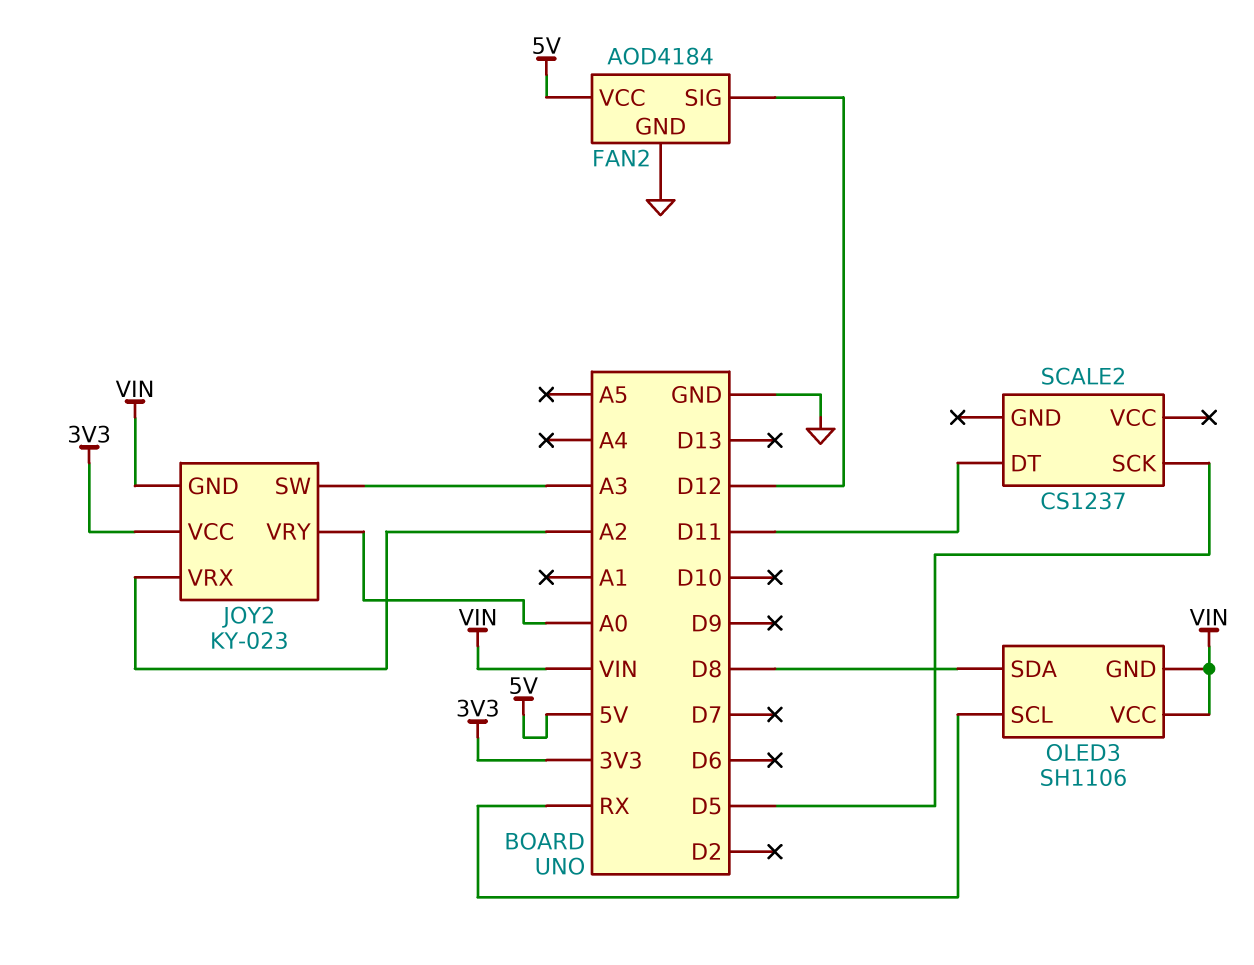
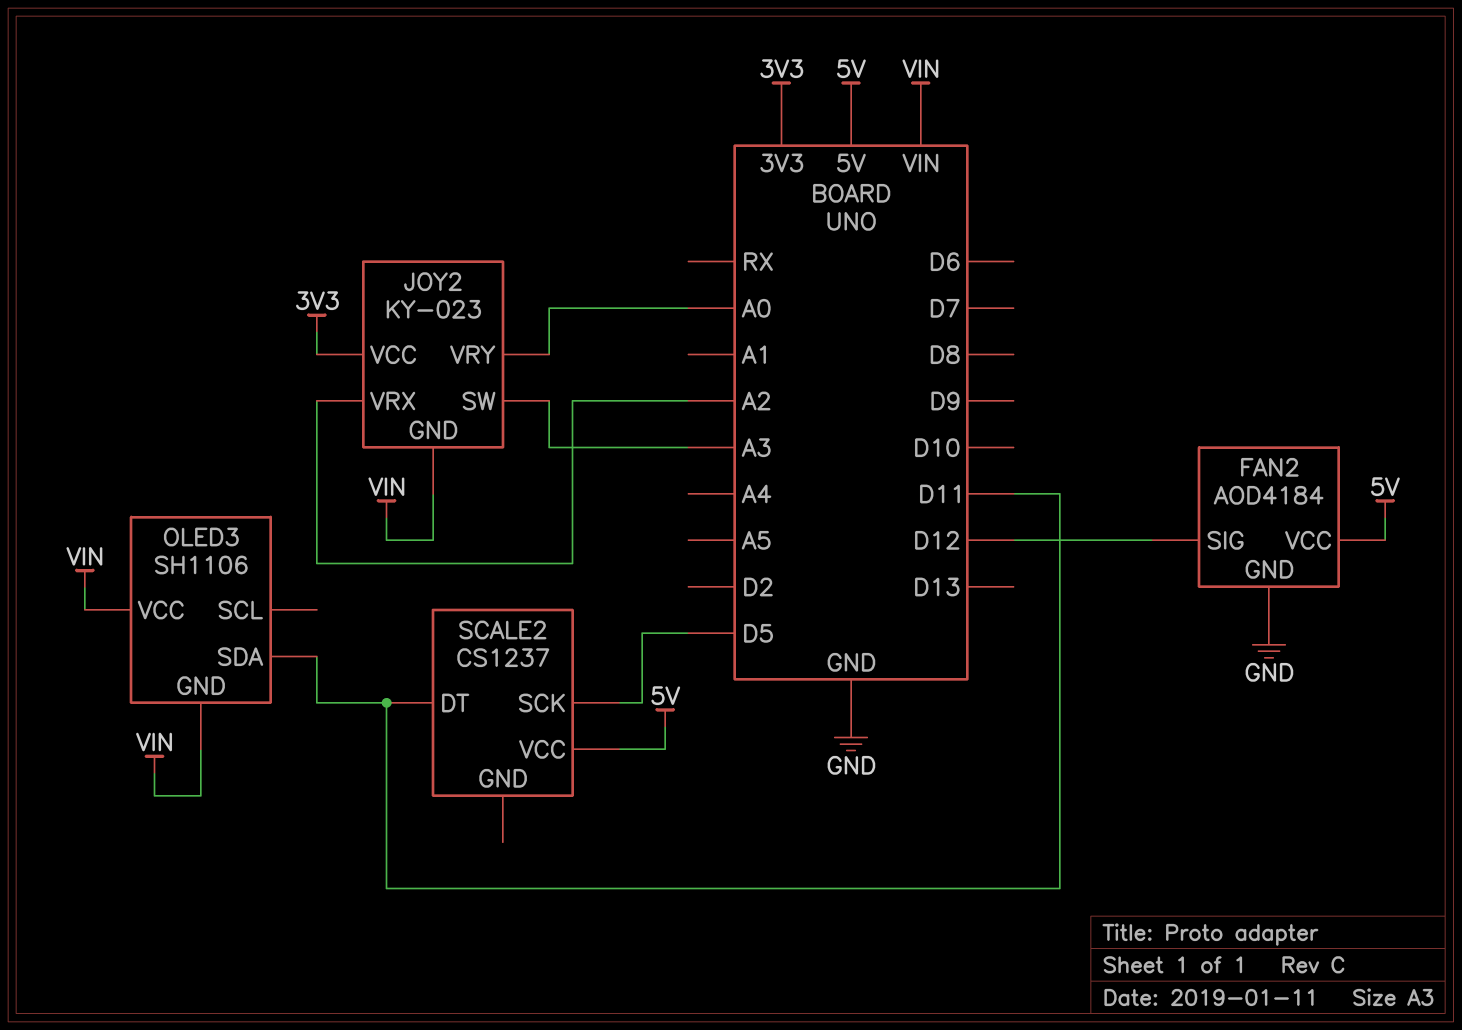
OLED3 pin SCL: RX -> none
OLED3 pin SDA: D8 -> D11
SCALE2 pin VCC: none -> 5V

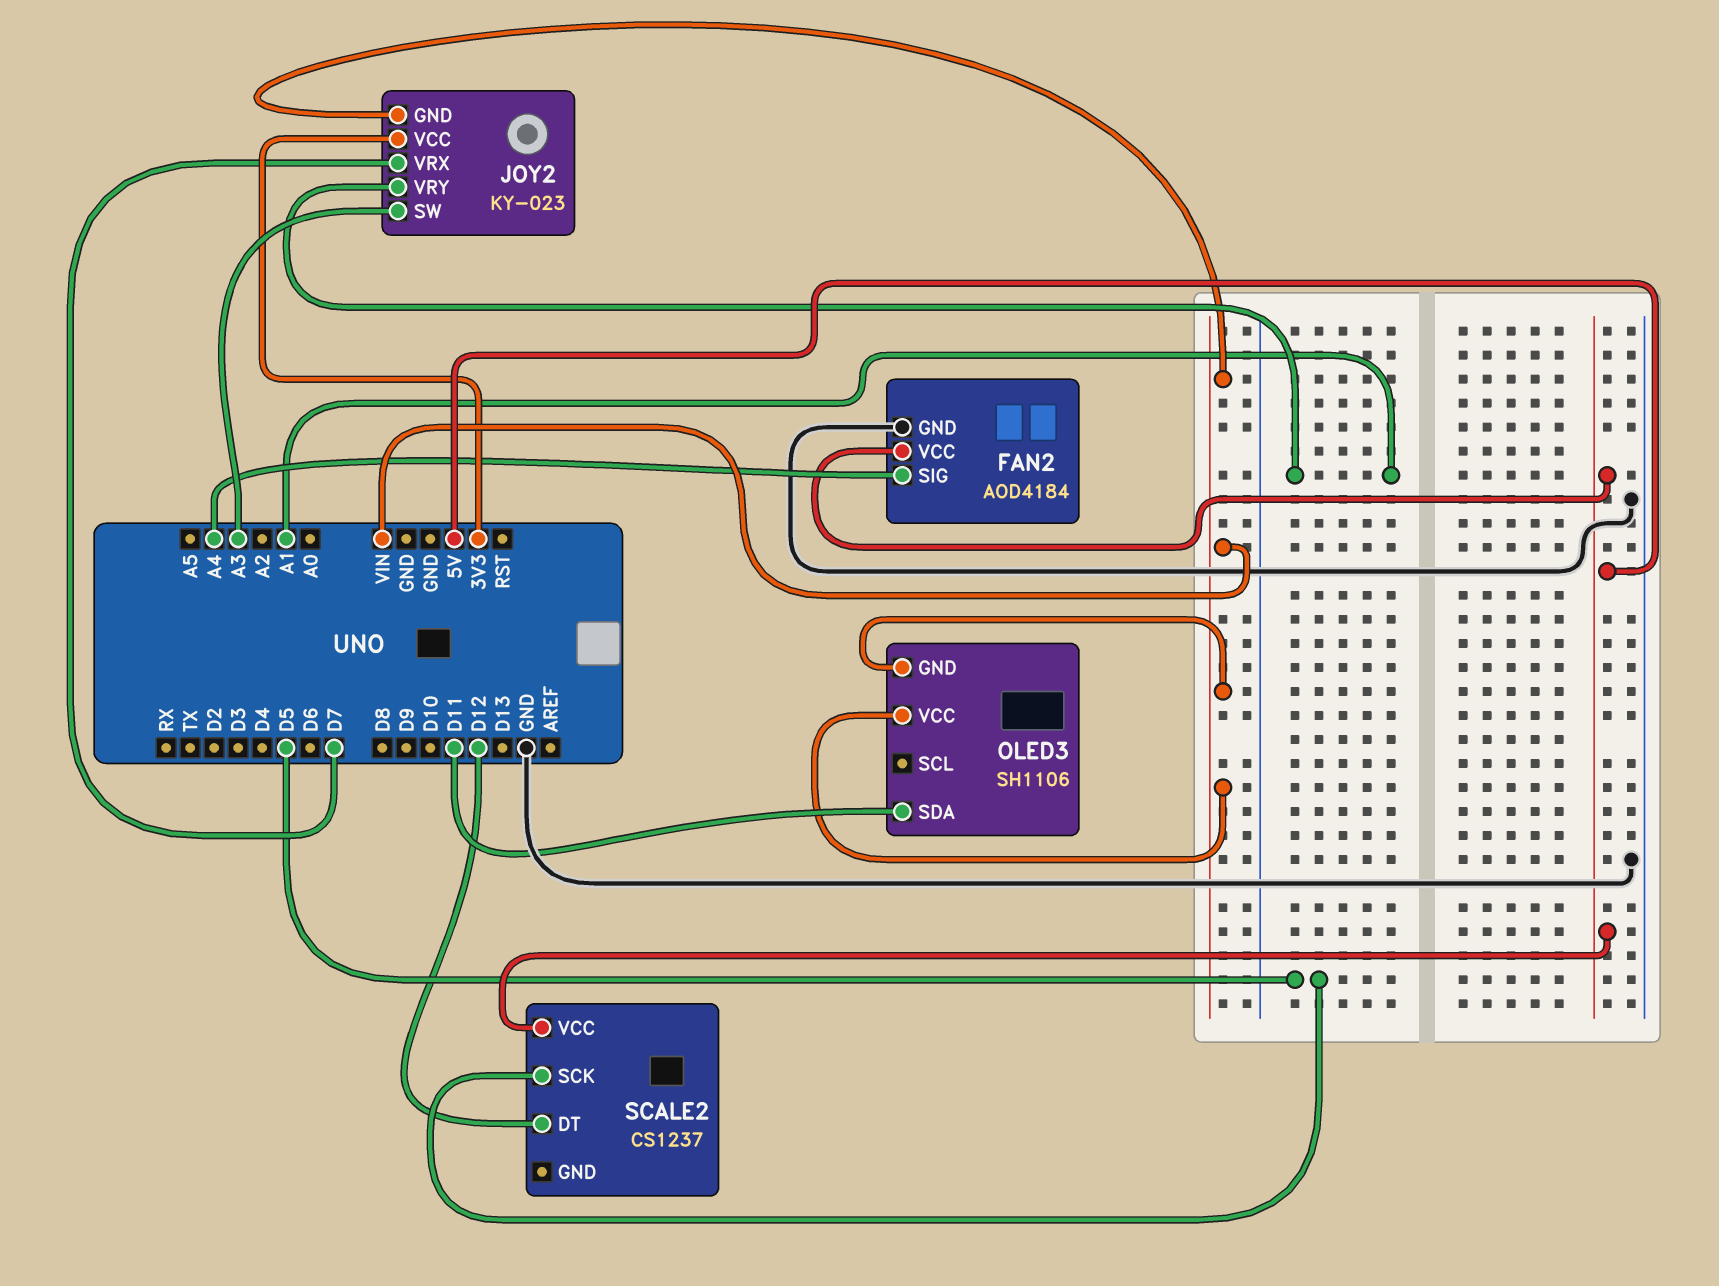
FAN2 pin SIG: D12 -> A4
JOY2 pin VRX: A2 -> D7
JOY2 pin VRY: A0 -> A1
SCALE2 pin DT: D11 -> D12

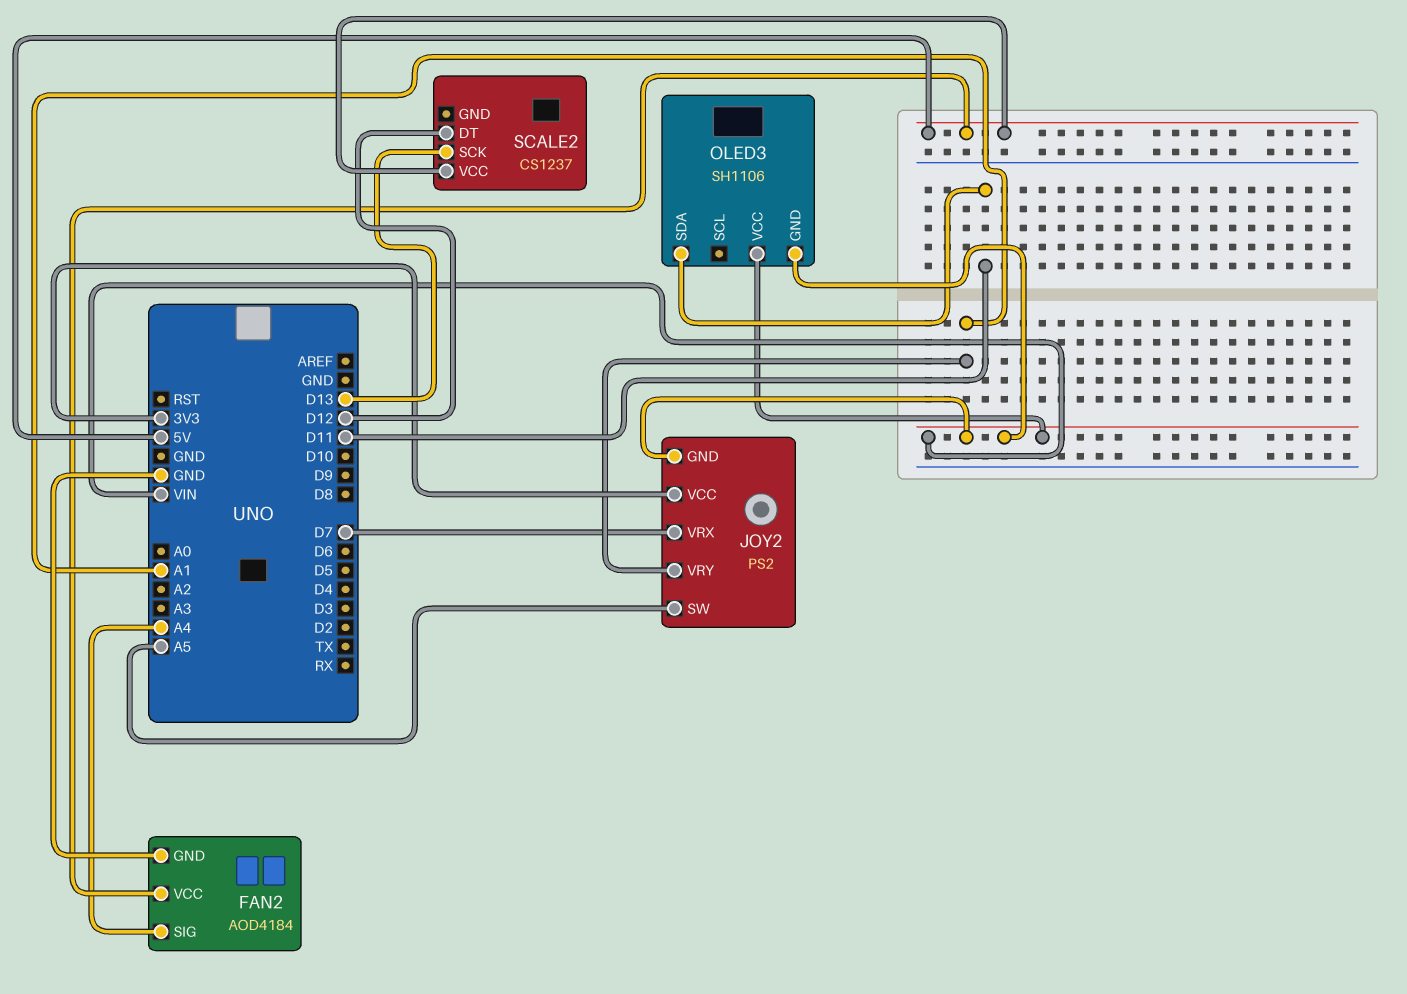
JOY2: KY-023 -> PS2
JOY2 pin SW: A3 -> A5
SCALE2 pin SCK: D5 -> D13

